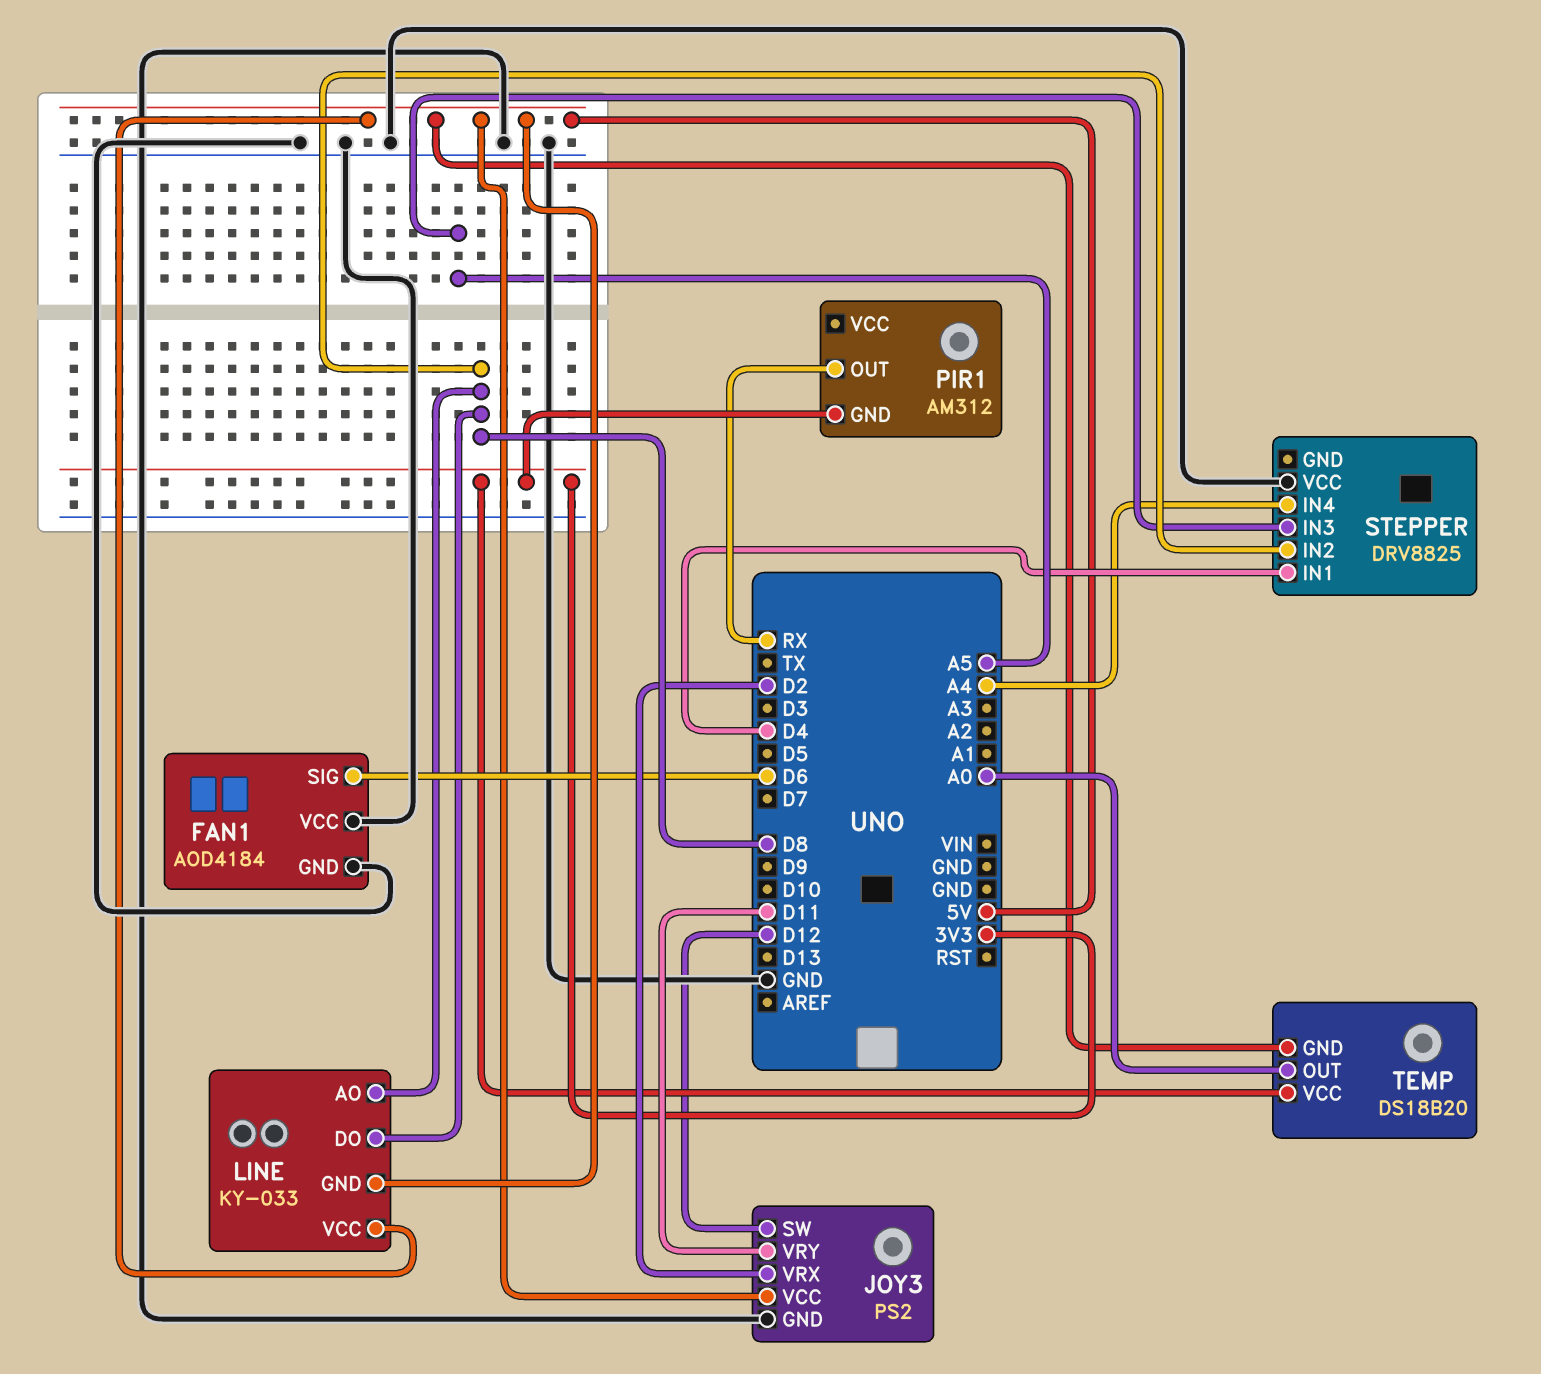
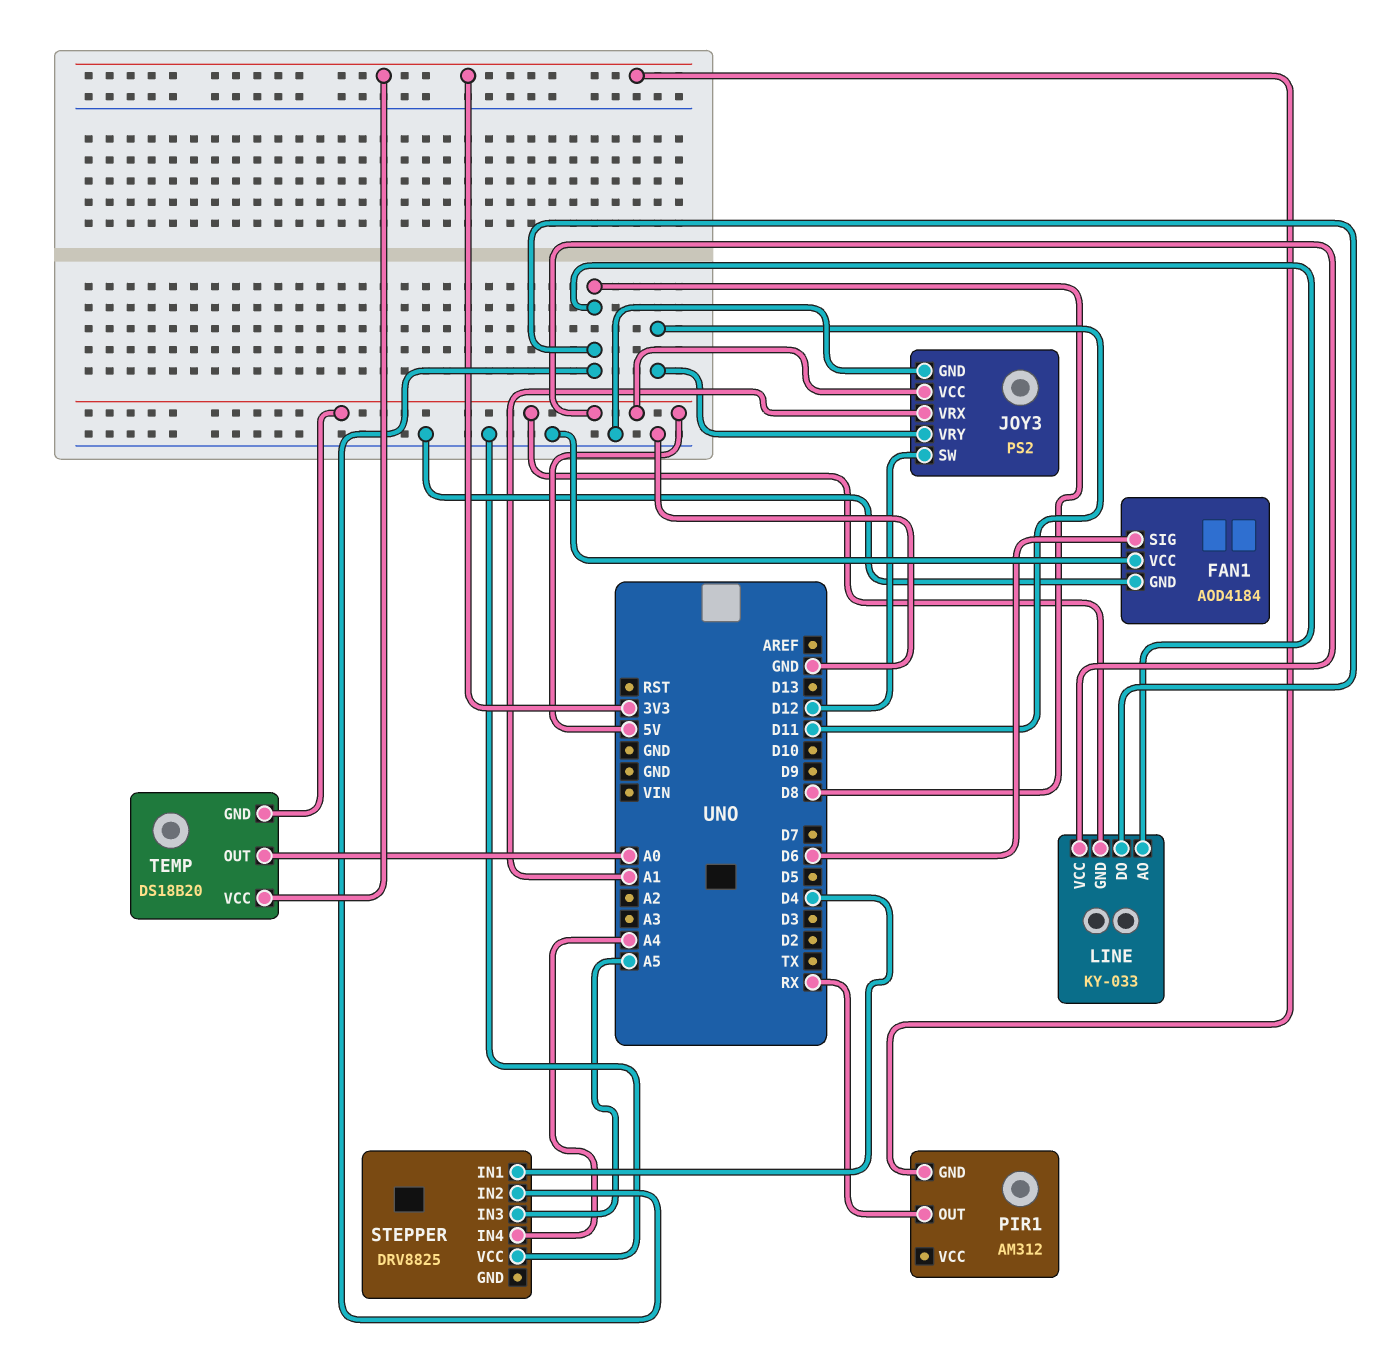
JOY3 pin VRX: D2 -> A1

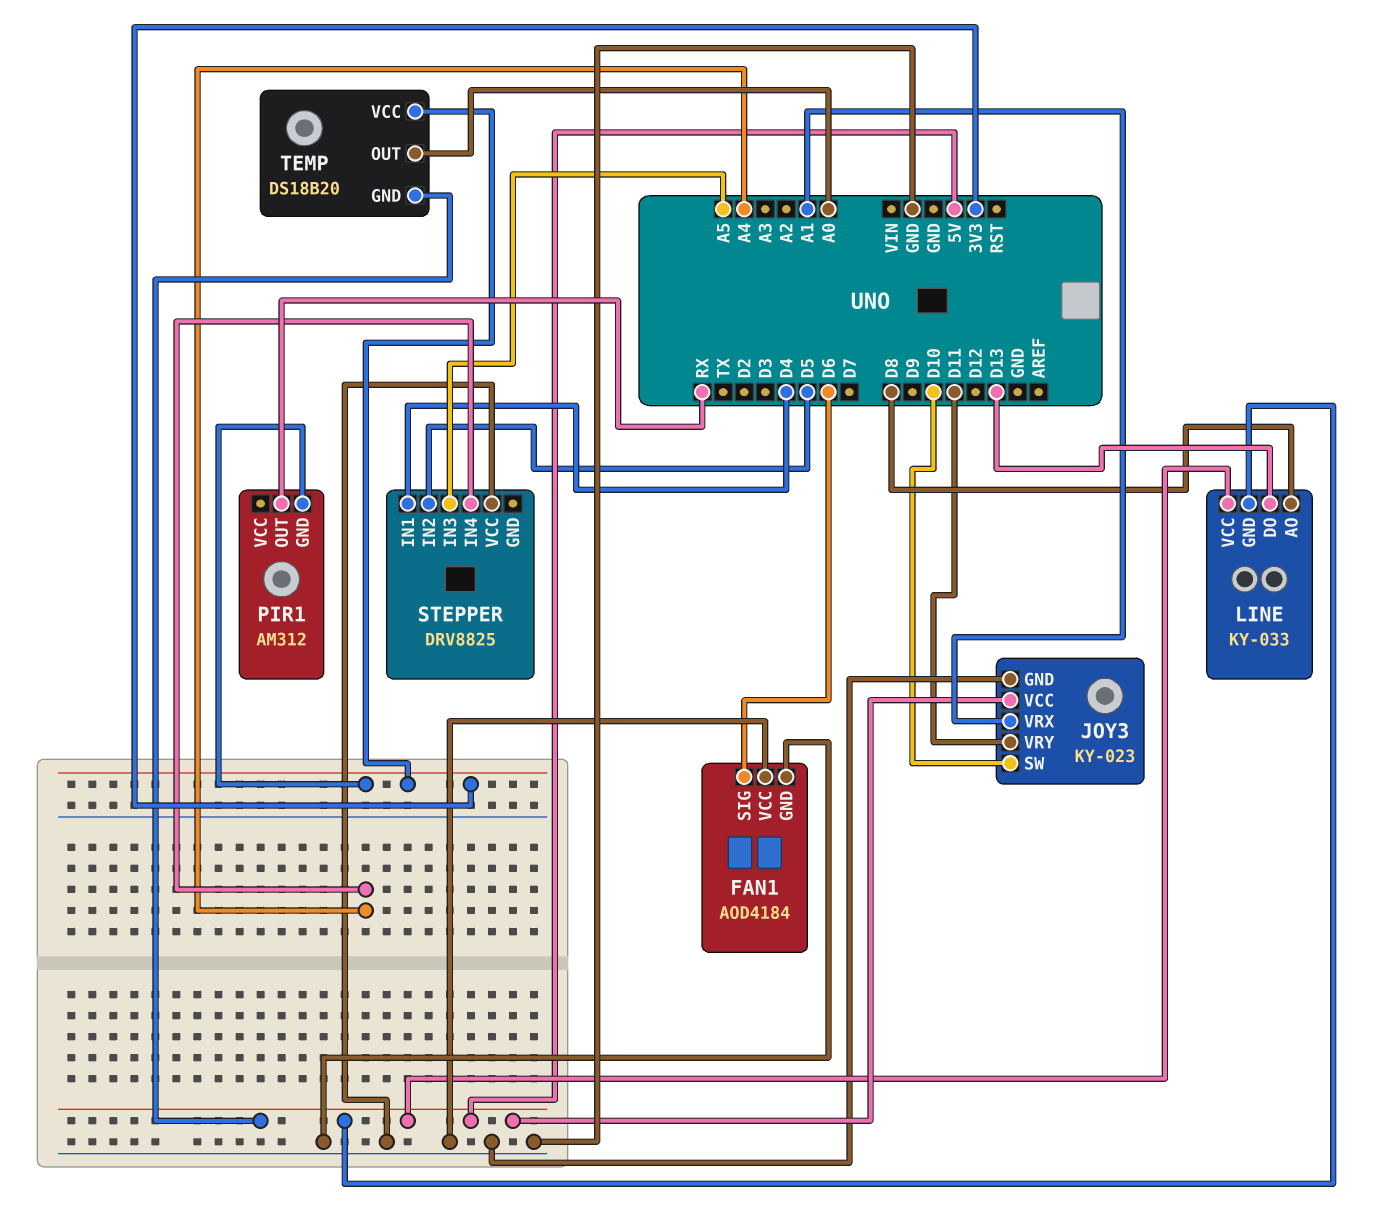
JOY3: PS2 -> KY-023
JOY3 pin SW: D12 -> D10
LINE pin DO: D8 -> D13
STEPPER pin IN2: D8 -> D5

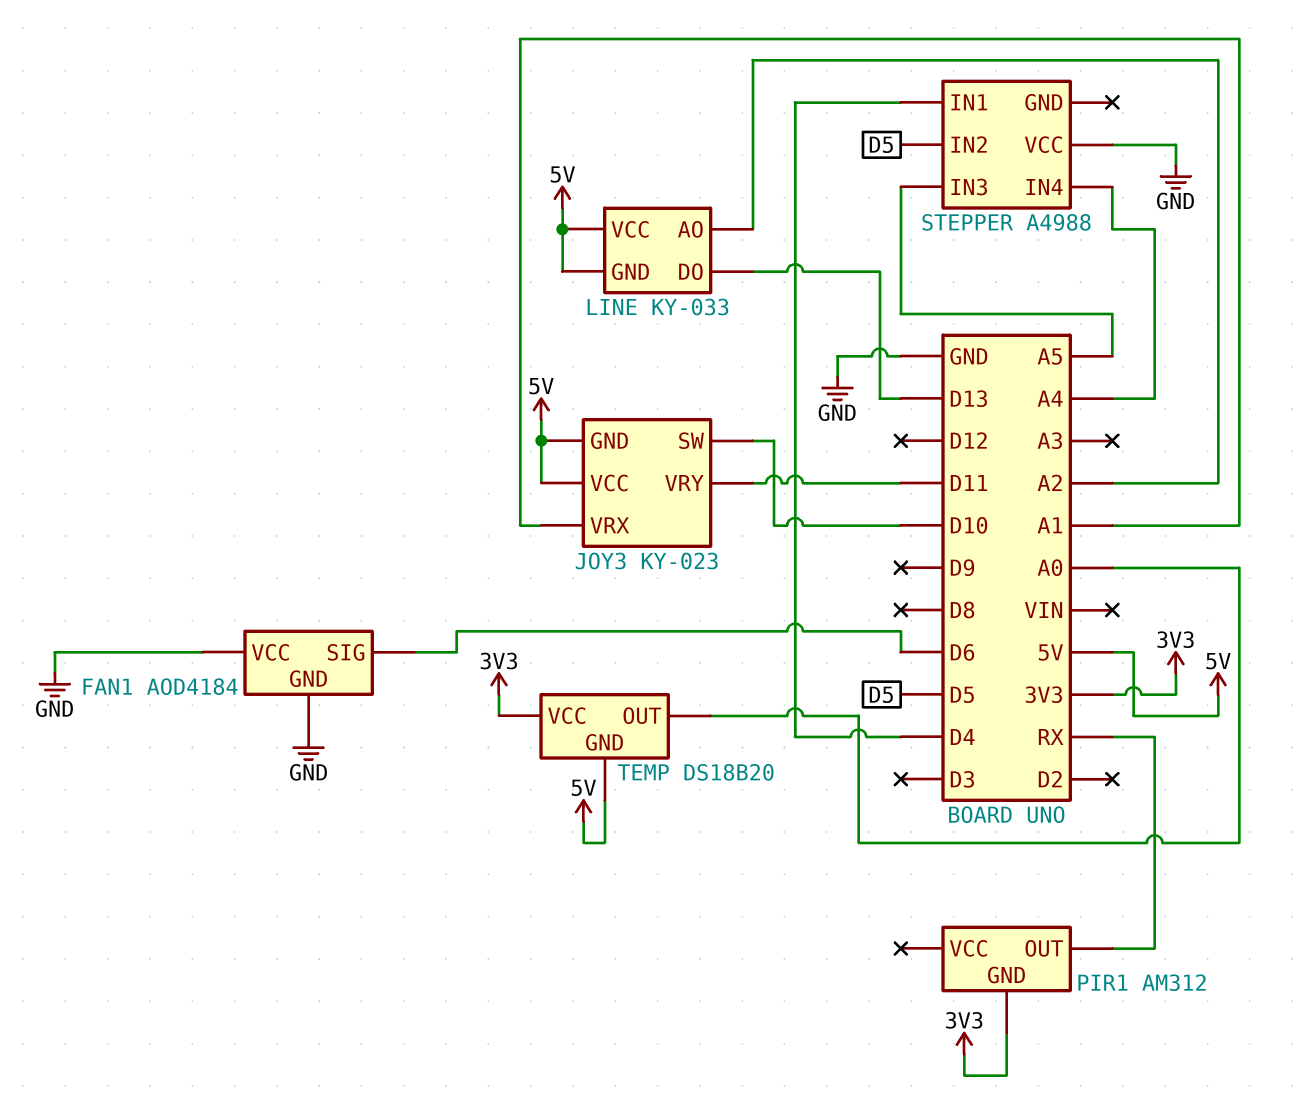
JOY3 pin GND: GND -> 5V
LINE pin AO: D8 -> A2
STEPPER: DRV8825 -> A4988

